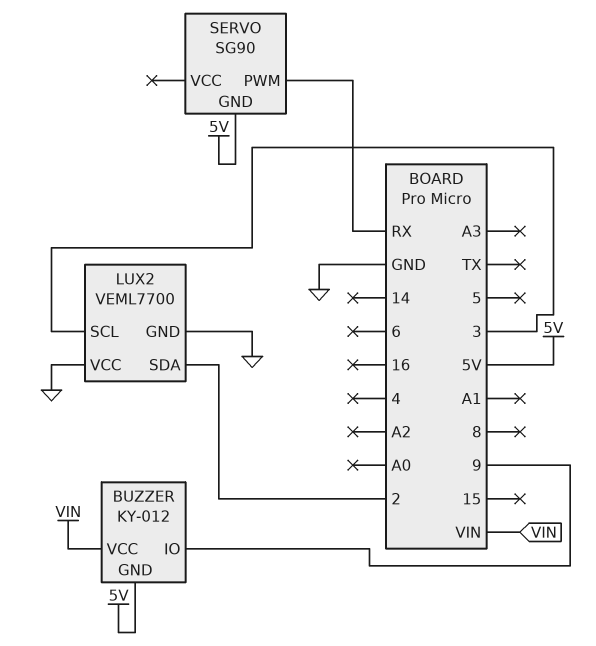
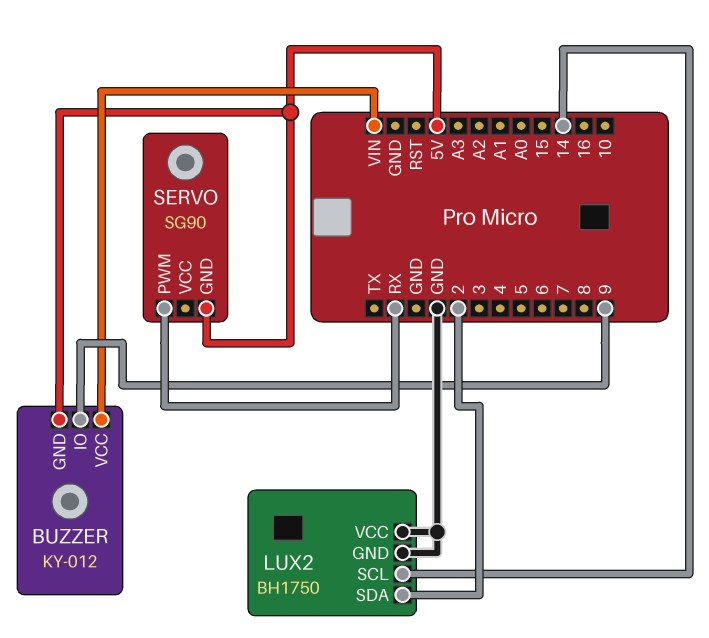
LUX2: VEML7700 -> BH1750
LUX2 pin SCL: 3 -> 14

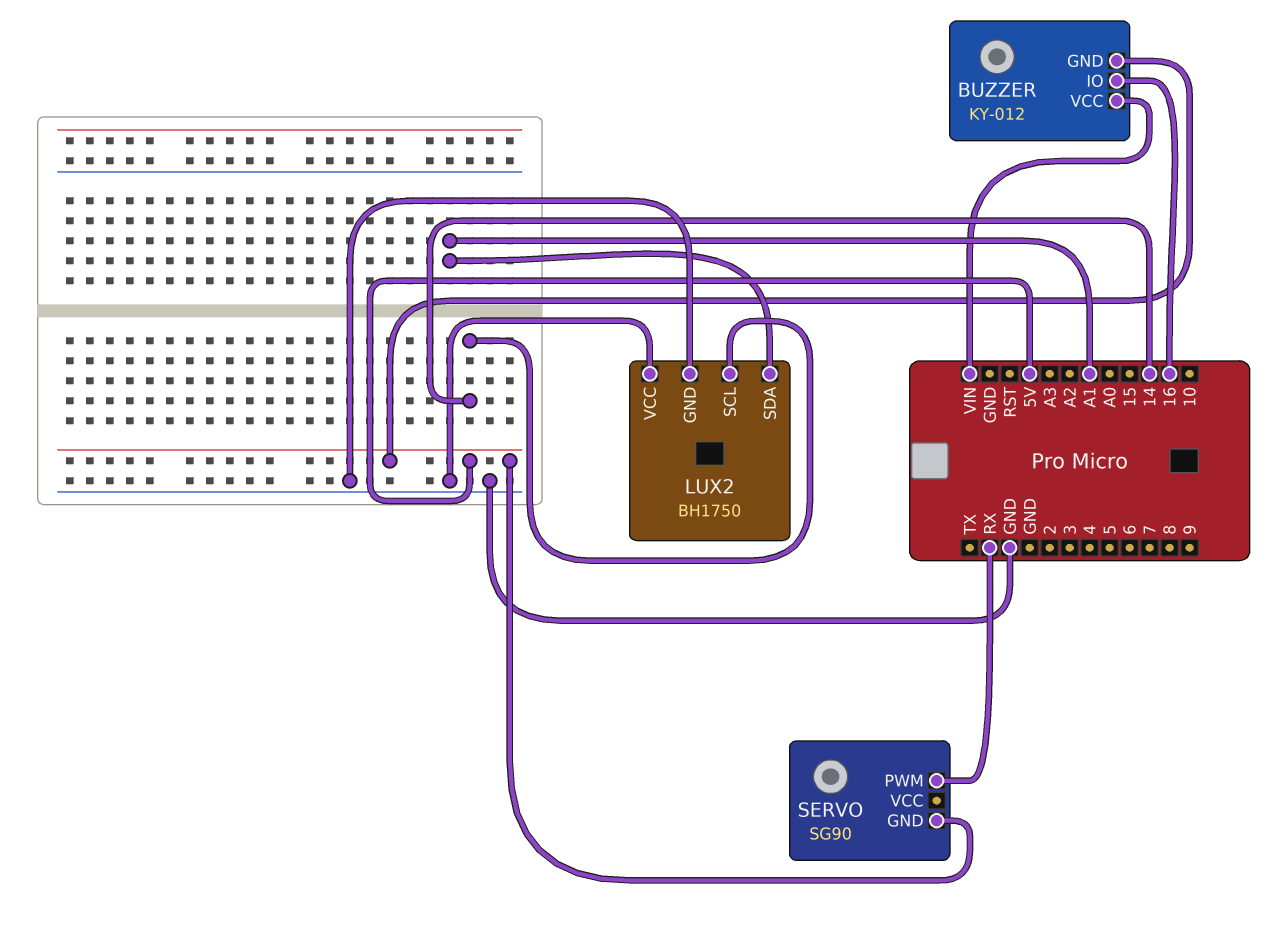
BUZZER pin IO: 9 -> 16
LUX2 pin SDA: 2 -> A1

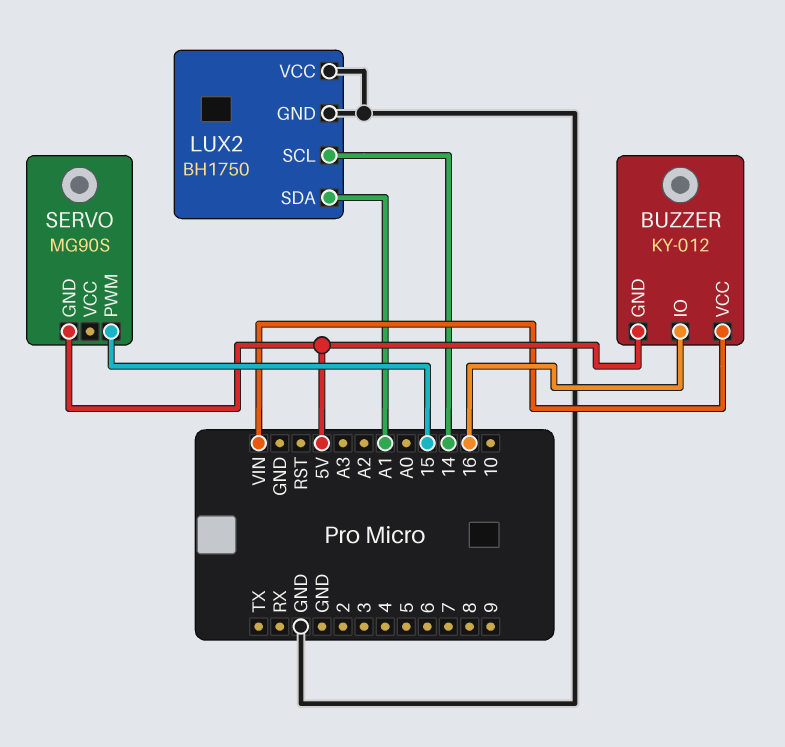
SERVO: SG90 -> MG90S
SERVO pin PWM: RX -> 15

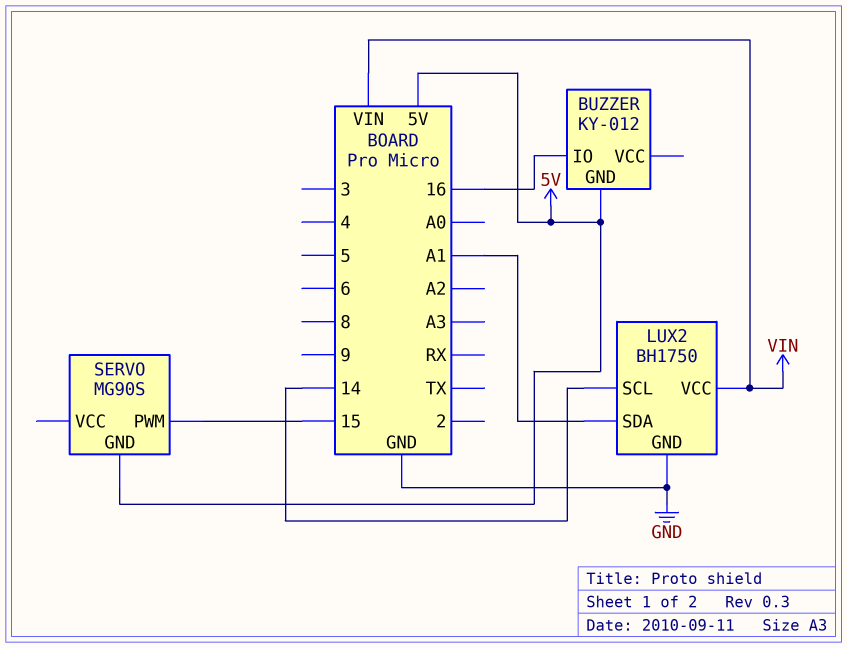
BUZZER pin VCC: VIN -> none
LUX2 pin VCC: GND -> VIN

